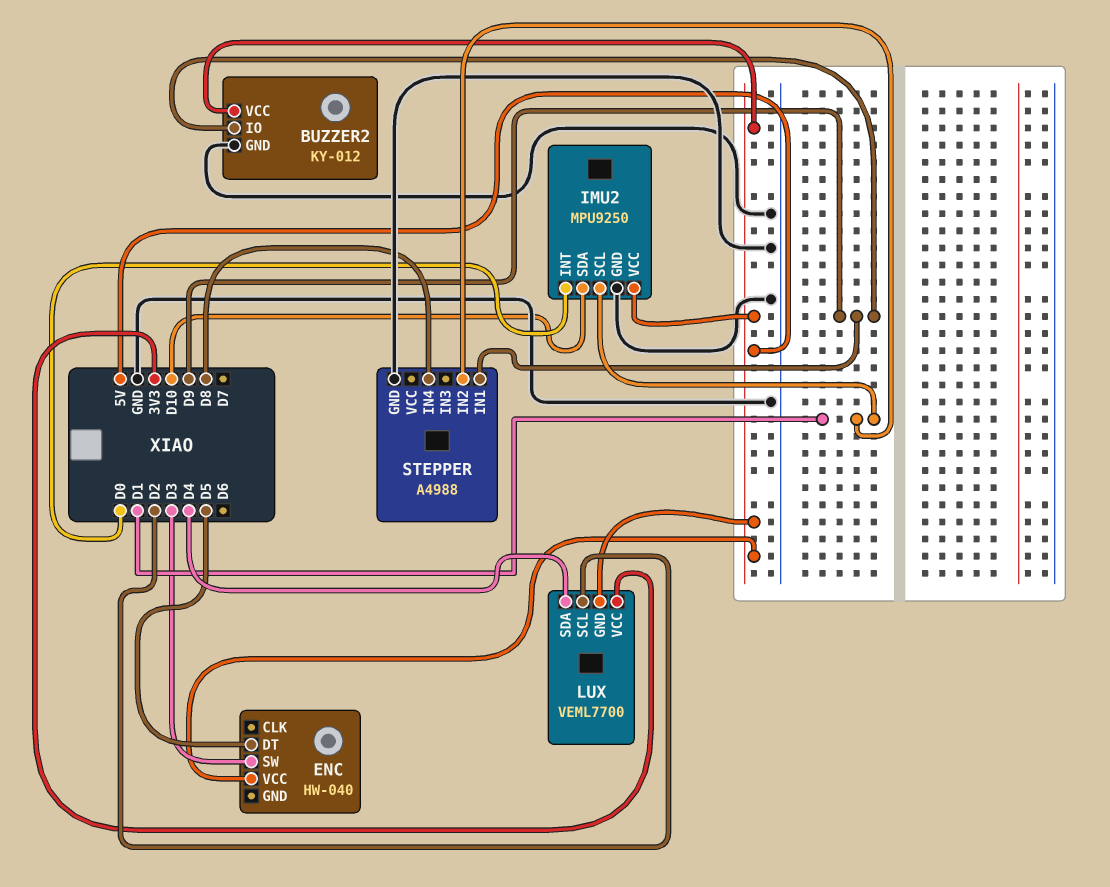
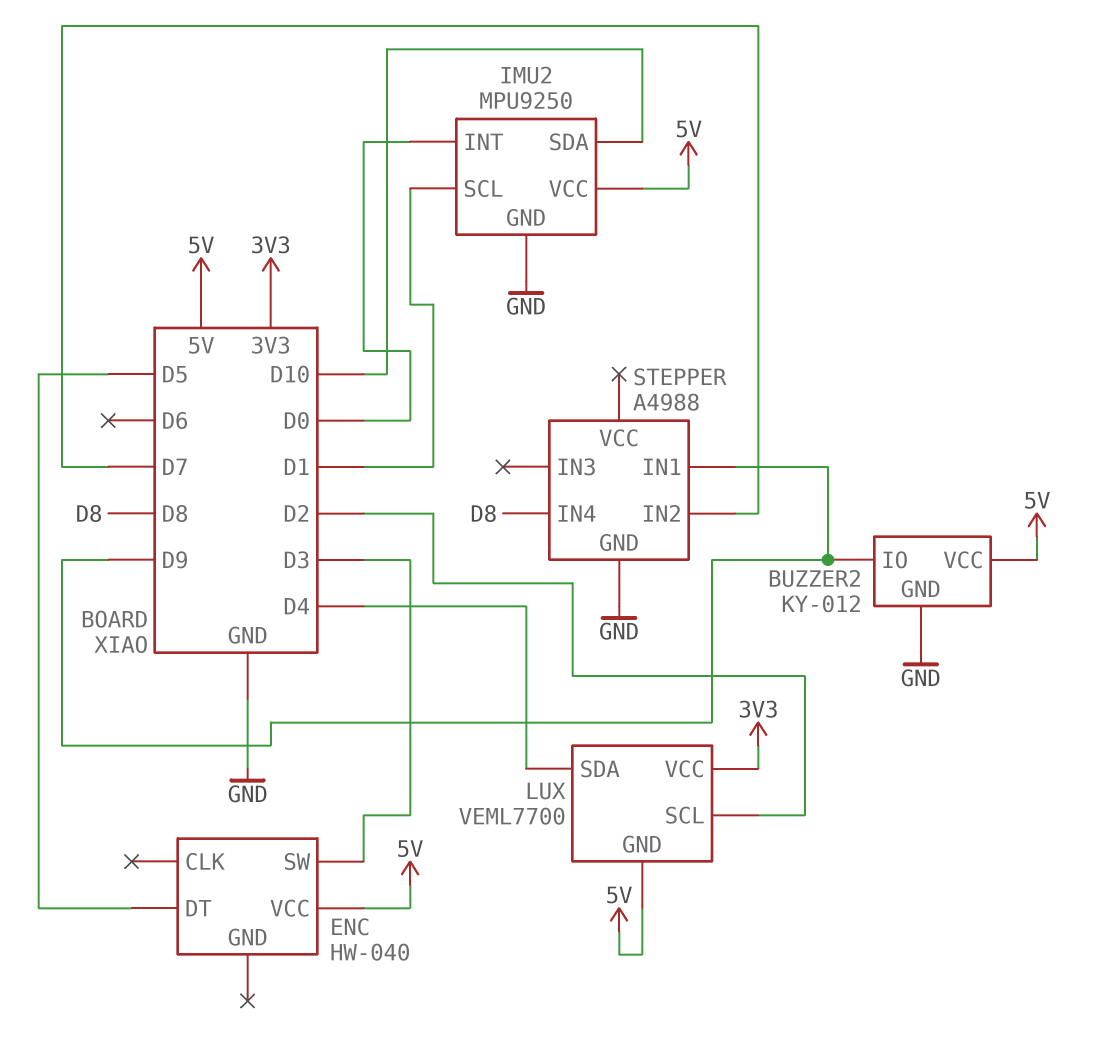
STEPPER pin IN2: D1 -> D7

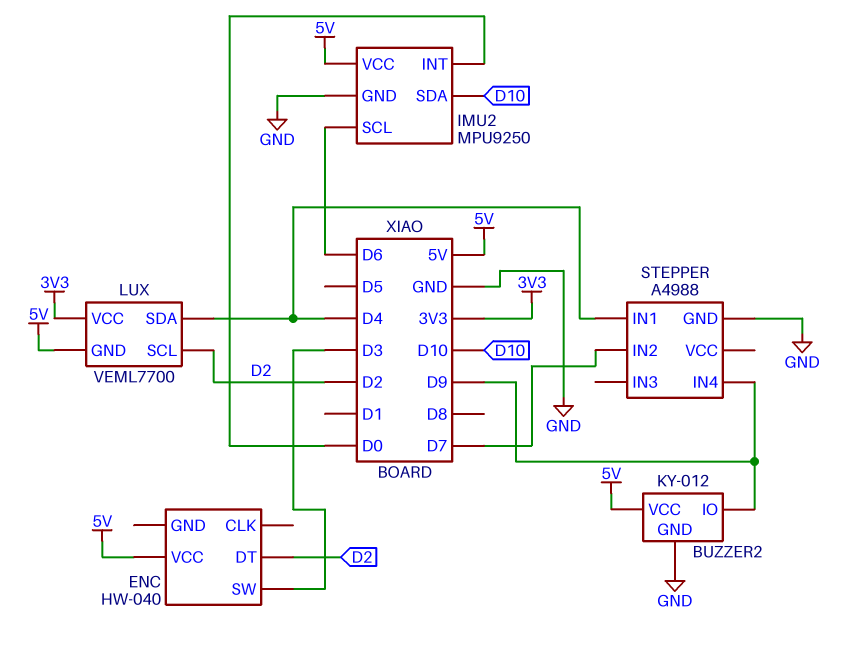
ENC pin DT: D5 -> D2
IMU2 pin SCL: D1 -> D6
STEPPER pin IN1: D9 -> D4
STEPPER pin IN4: D8 -> D9

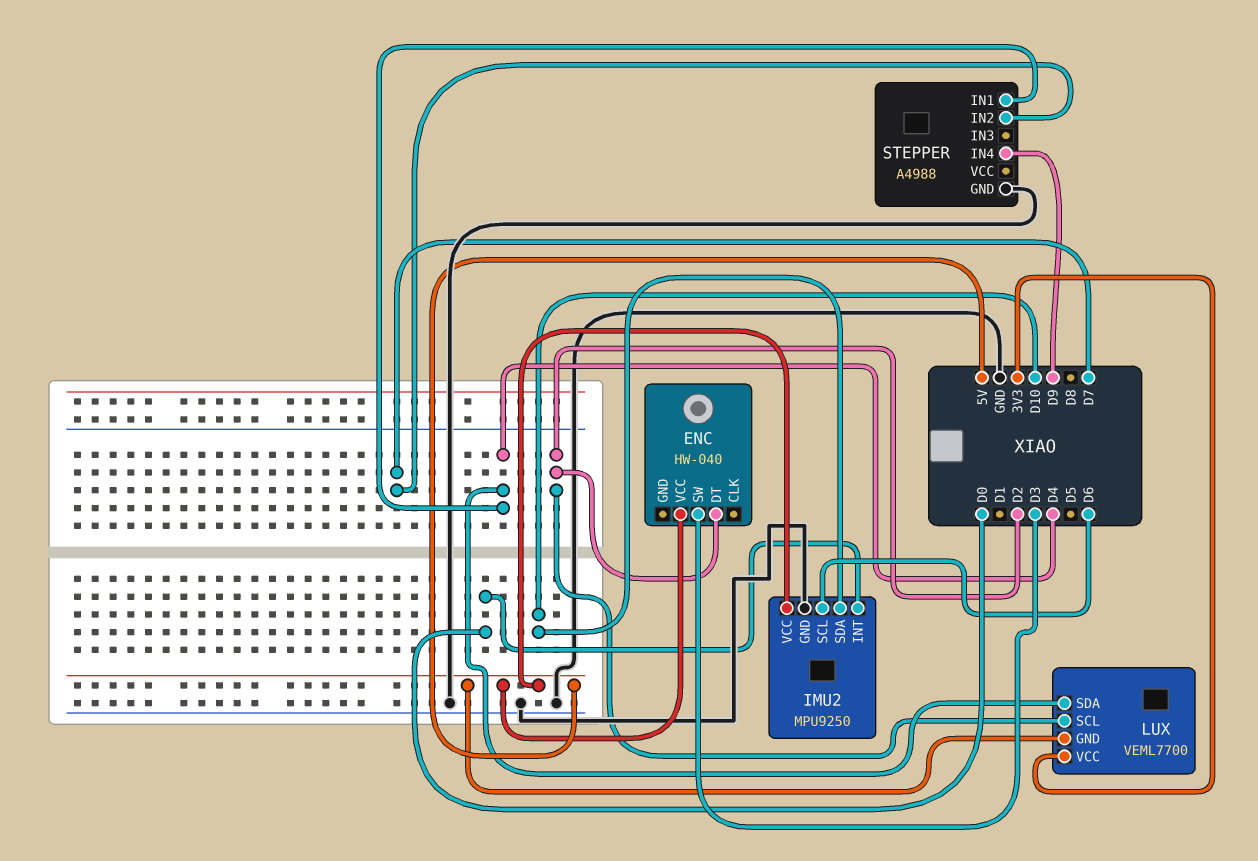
BUZZER2: KY-012 -> none
BUZZER2 pin GND: GND -> none
BUZZER2 pin IO: D9 -> none
BUZZER2 pin VCC: 5V -> none

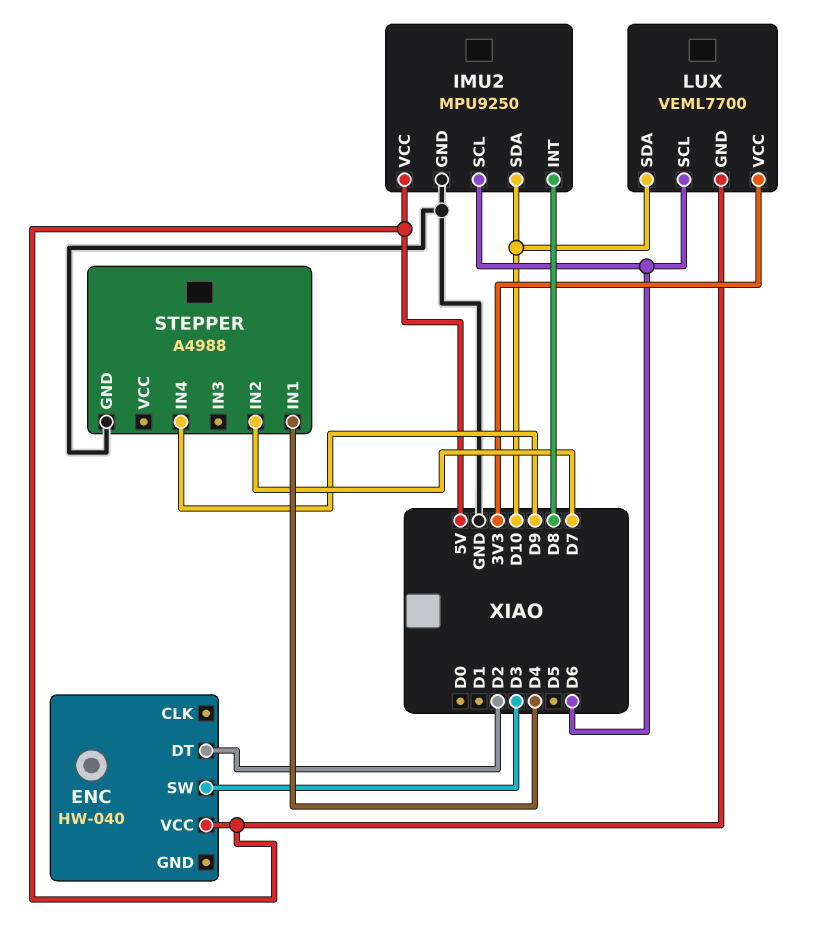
IMU2 pin INT: D0 -> D8
LUX pin SCL: D2 -> D6
LUX pin SDA: D4 -> D10

